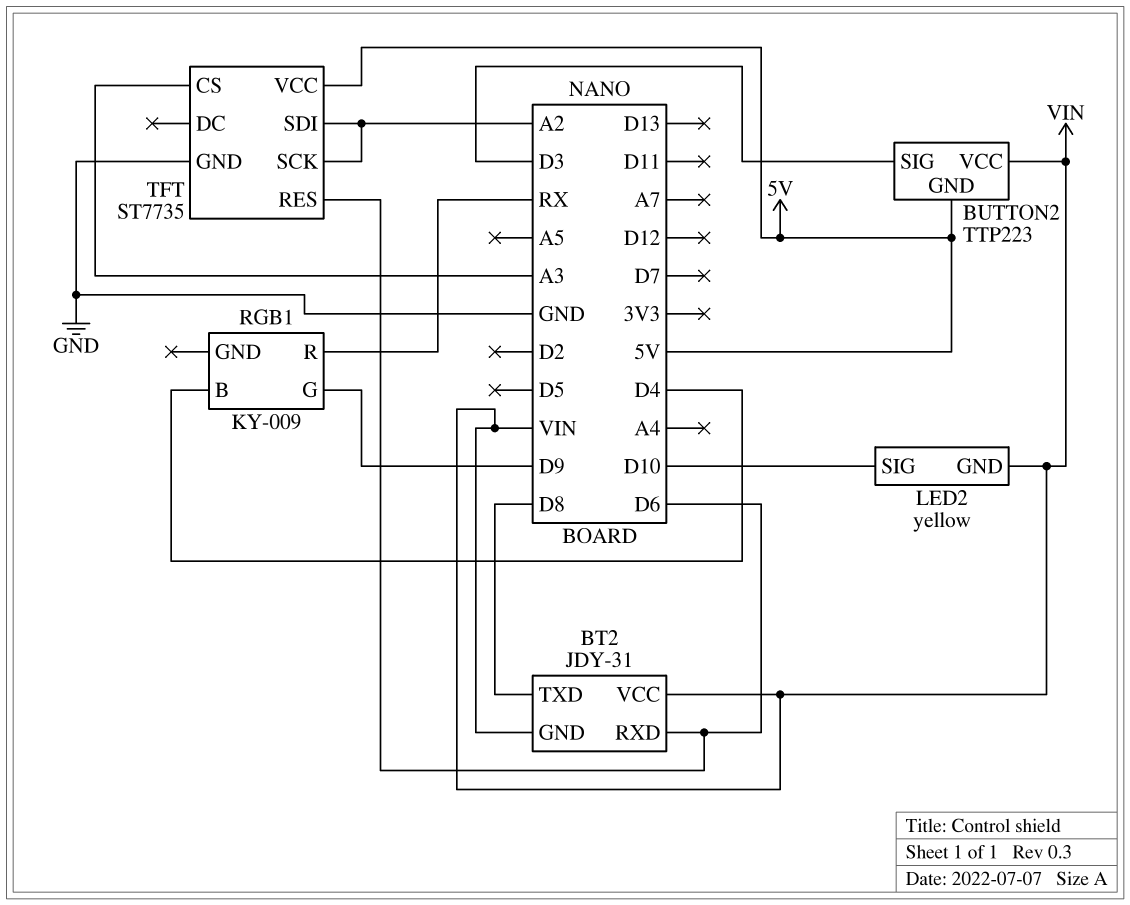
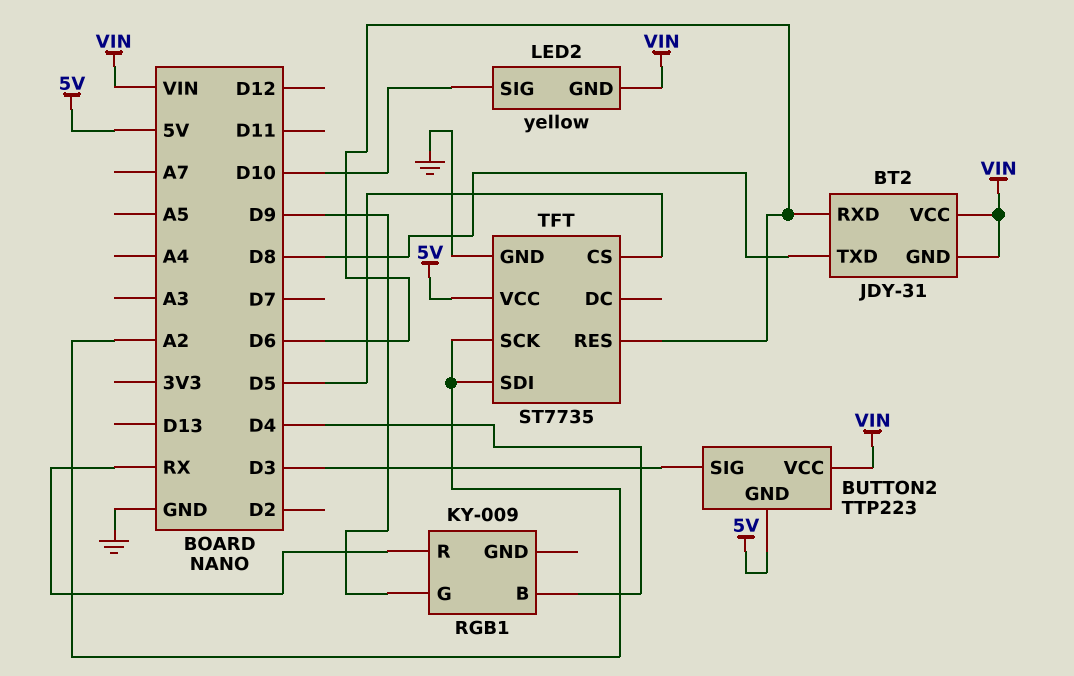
TFT pin CS: A3 -> D5

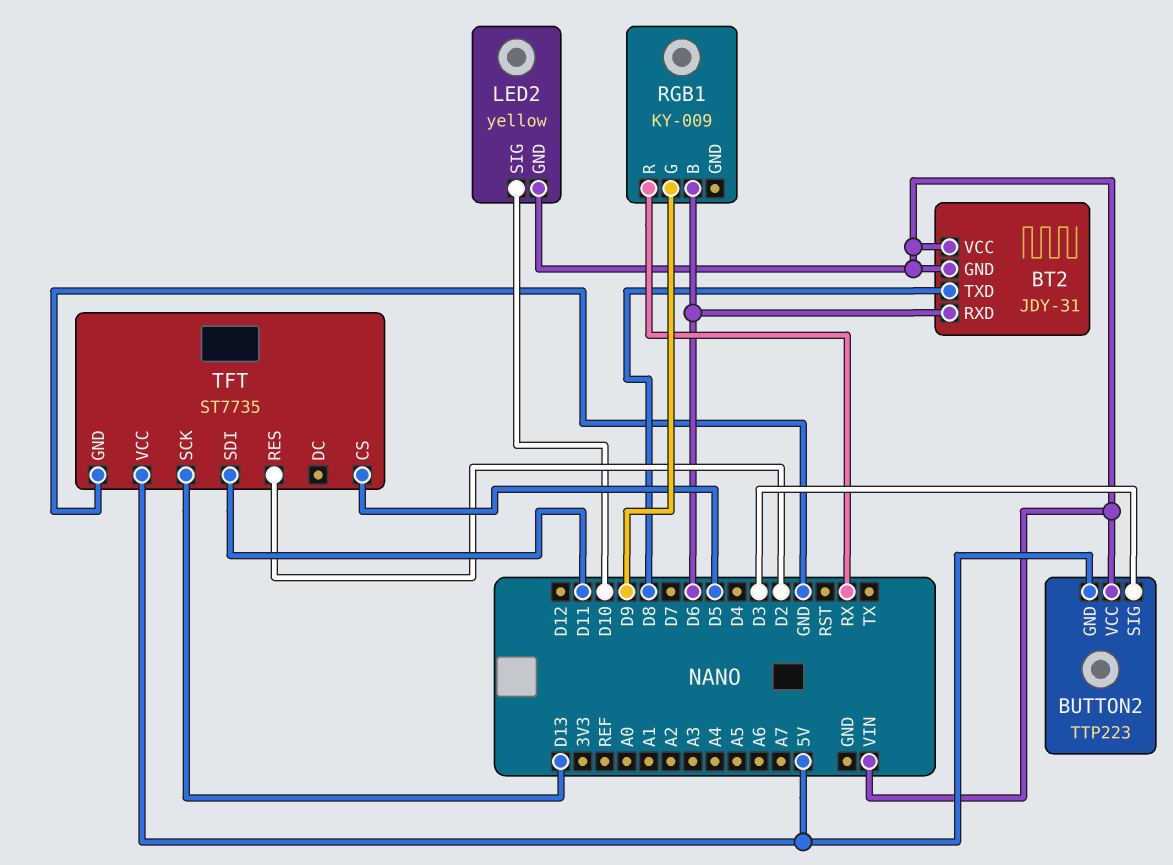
RGB1 pin B: D4 -> D6
TFT pin RES: D6 -> D2
TFT pin SCK: A2 -> D13
TFT pin SDI: A2 -> D11

